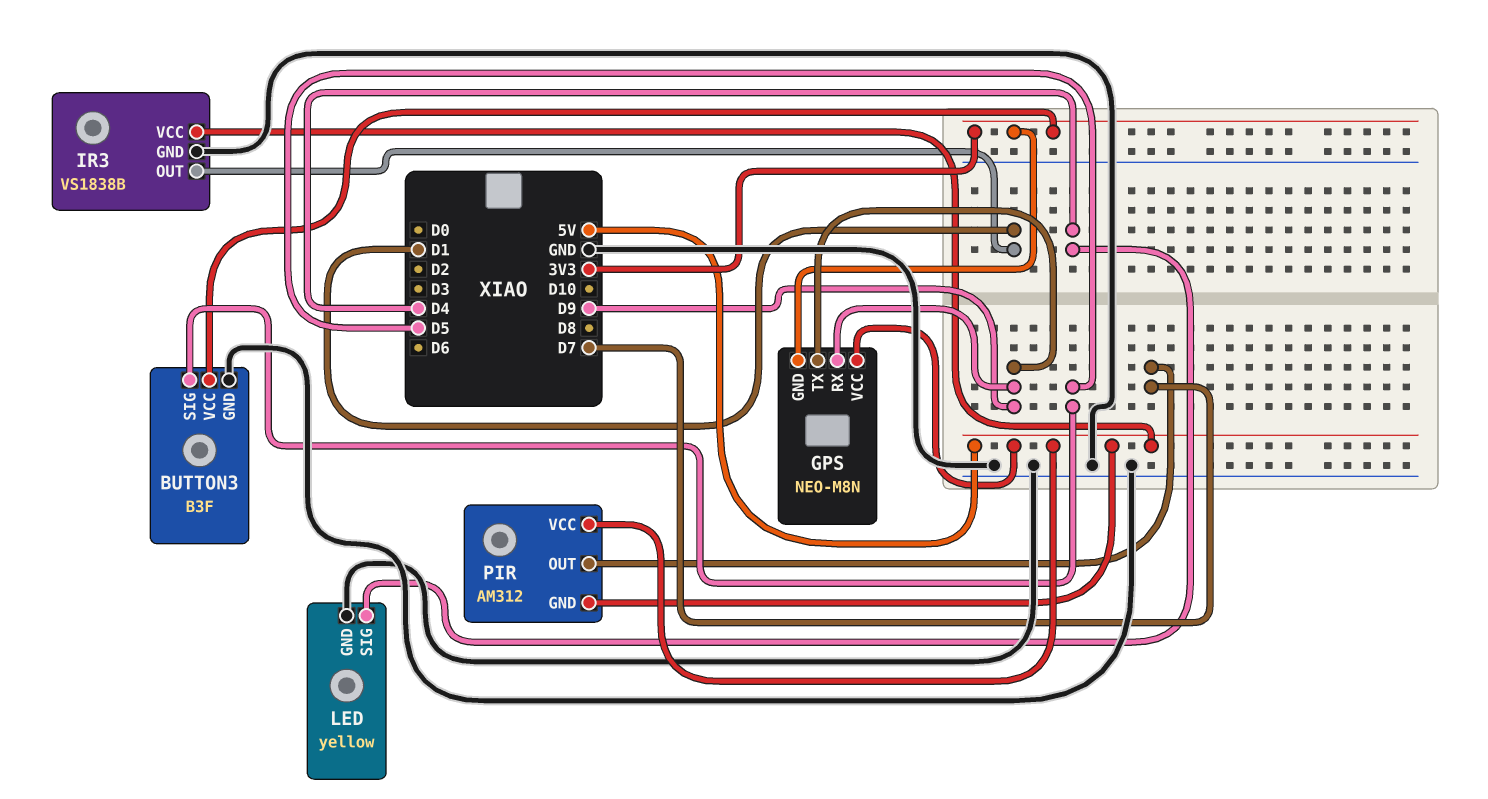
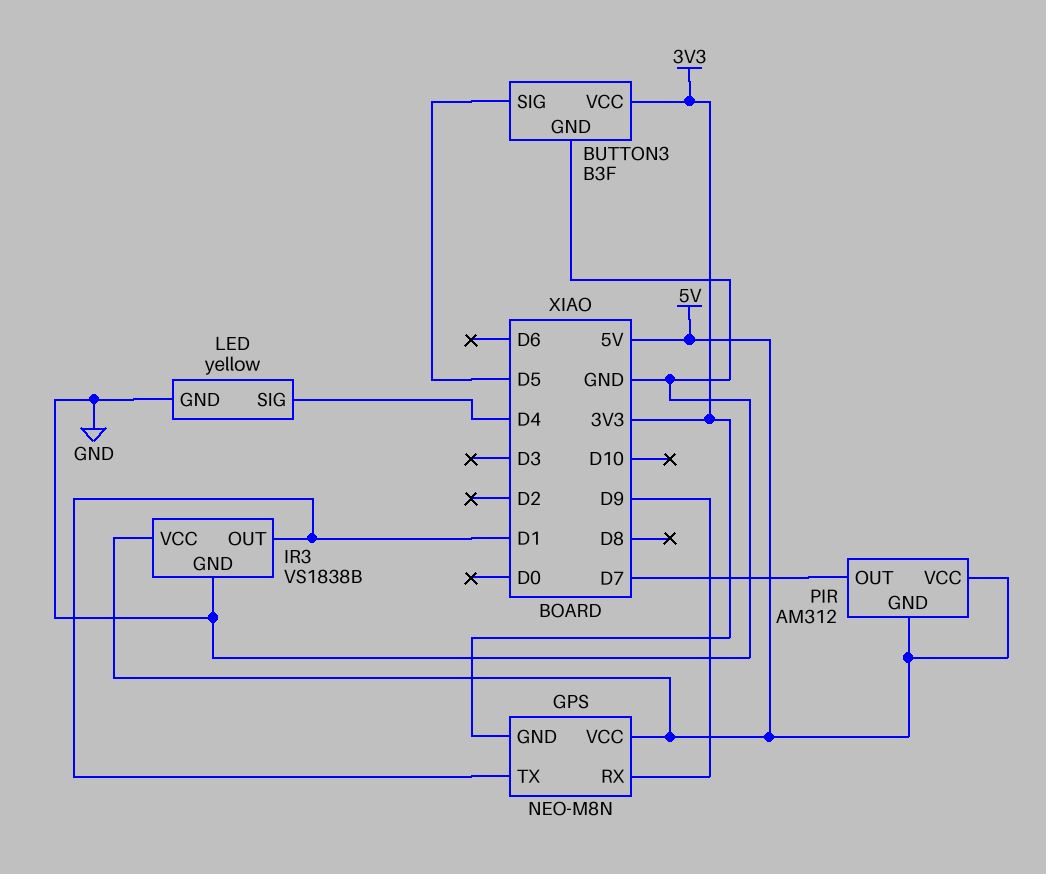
GPS pin TX: D9 -> D1

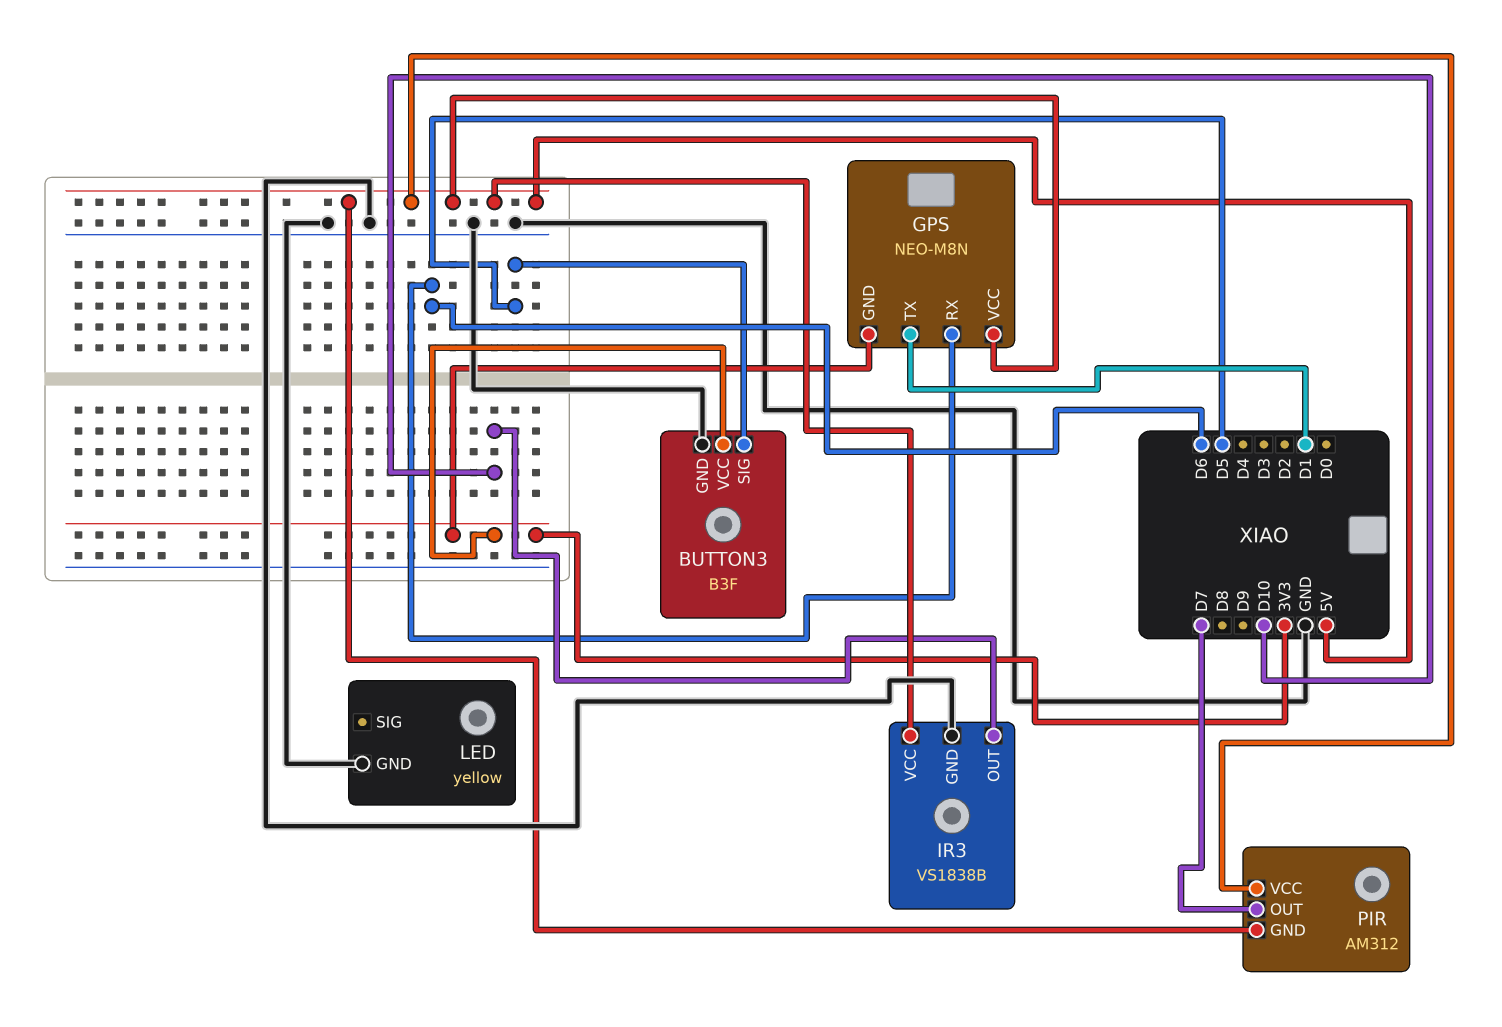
GPS pin RX: D9 -> D6
IR3 pin OUT: D1 -> D10
LED pin SIG: D4 -> none

